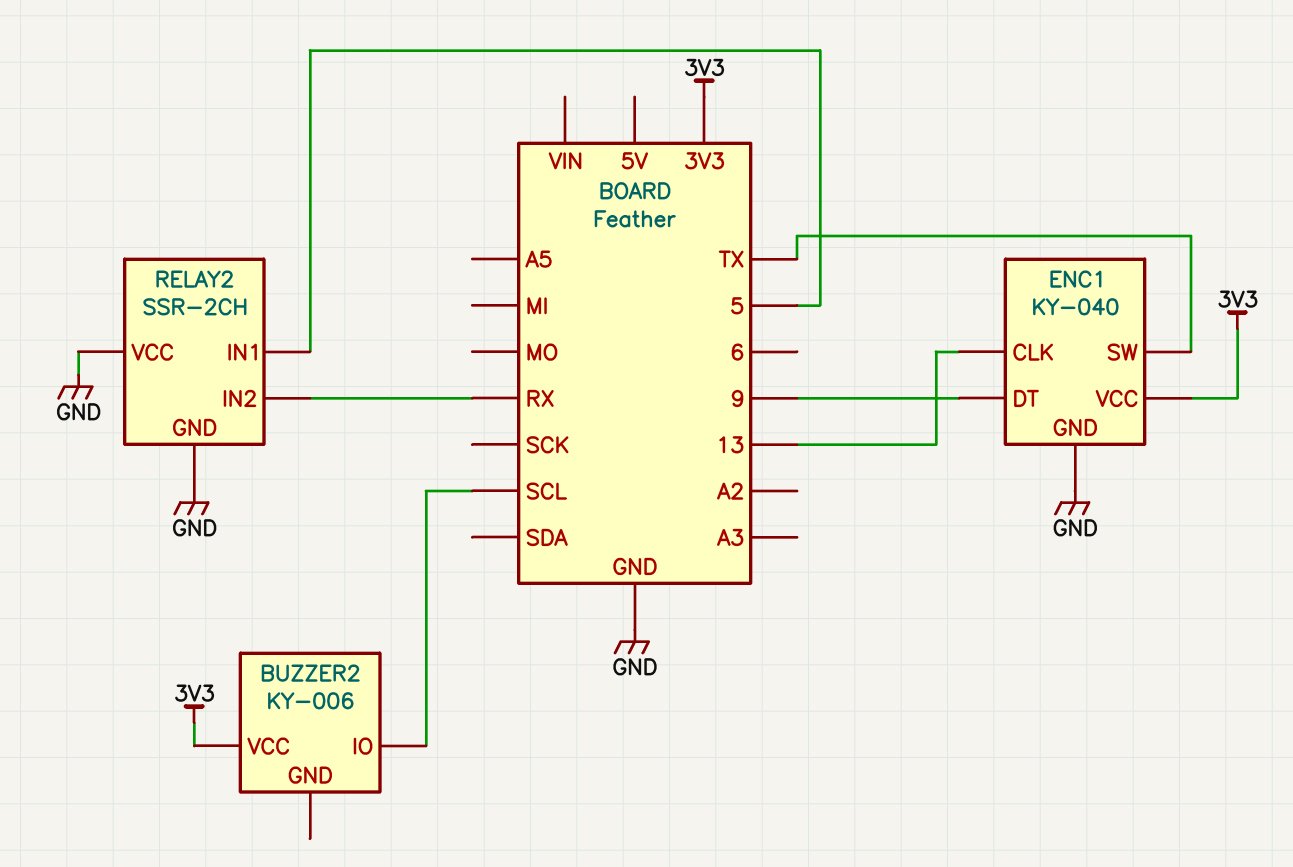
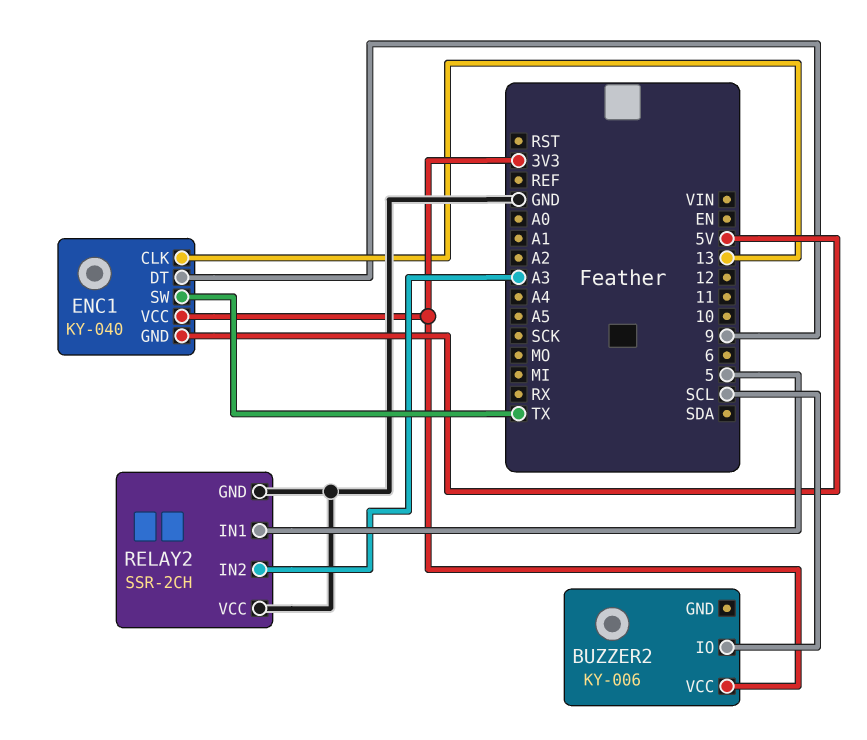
ENC1 pin GND: GND -> 5V
RELAY2 pin IN2: RX -> A3

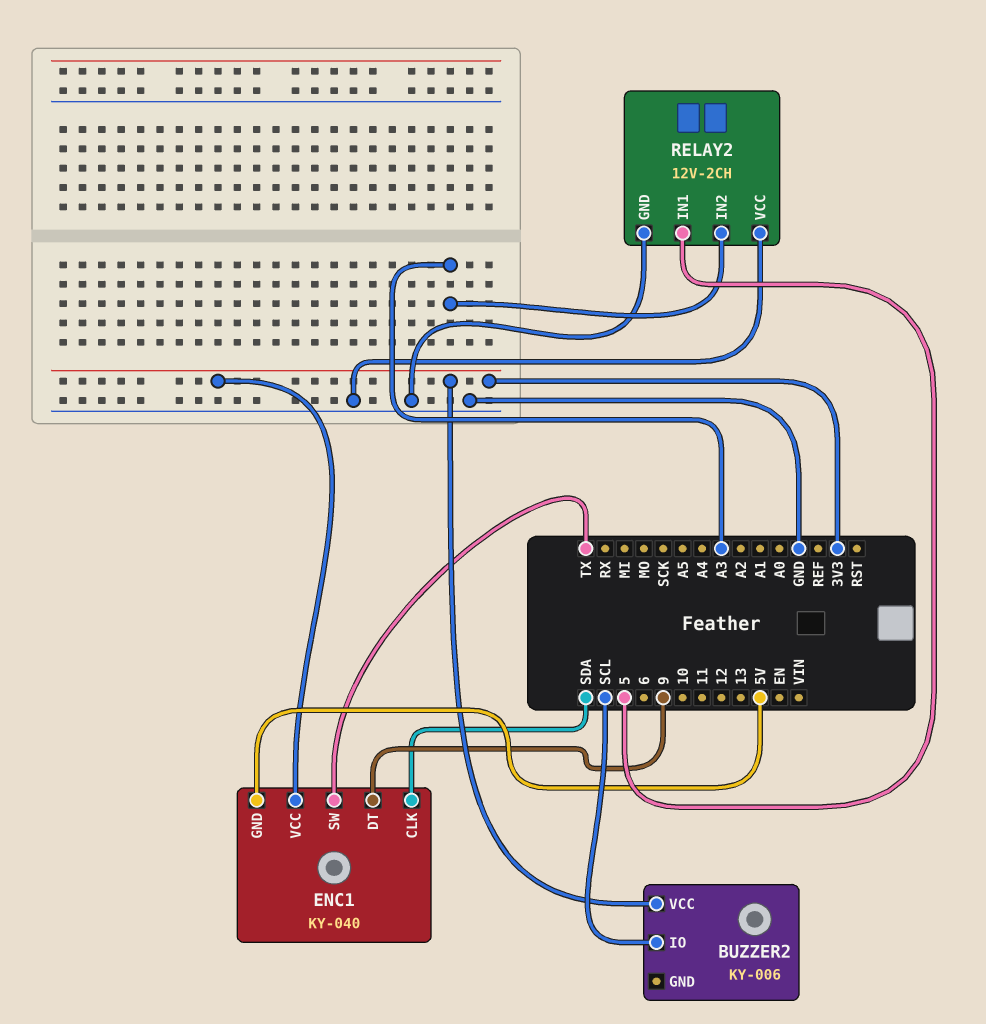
ENC1 pin CLK: 13 -> SDA
RELAY2: SSR-2CH -> 12V-2CH

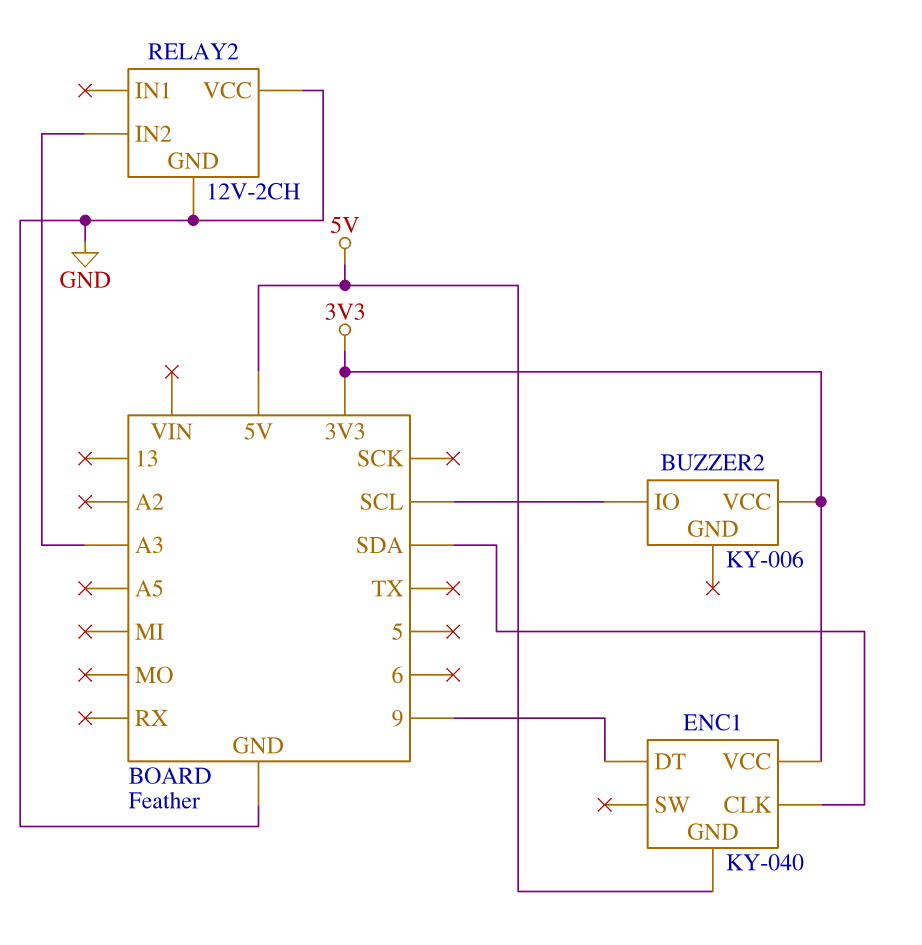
ENC1 pin SW: TX -> none
RELAY2 pin IN1: 5 -> none

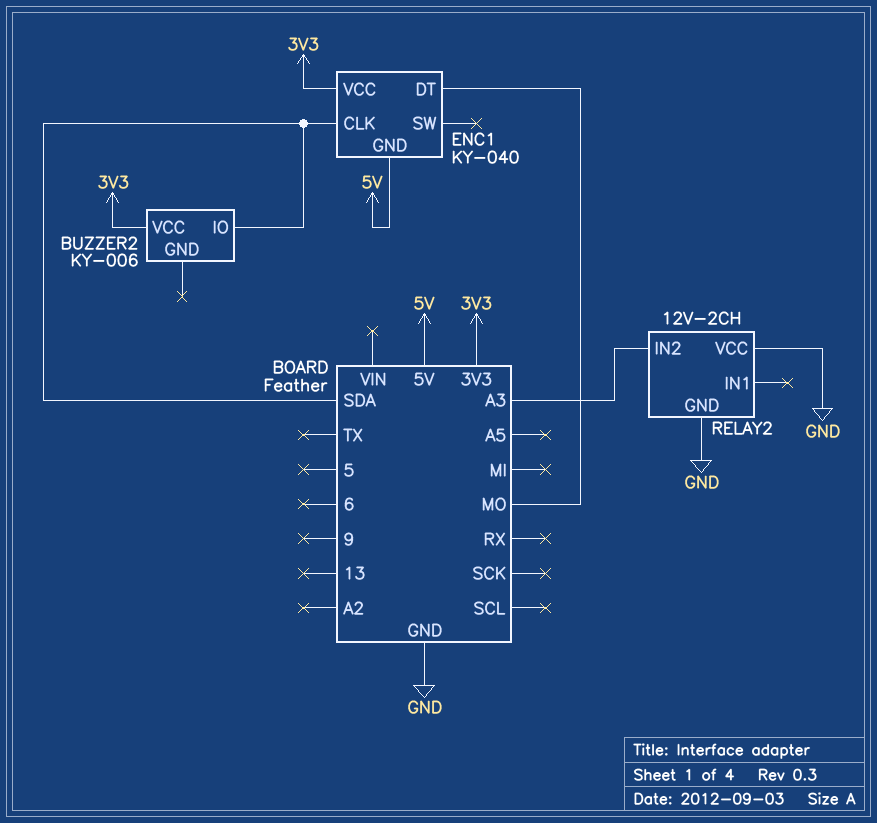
BUZZER2 pin IO: SCL -> SDA
ENC1 pin DT: 9 -> MO

